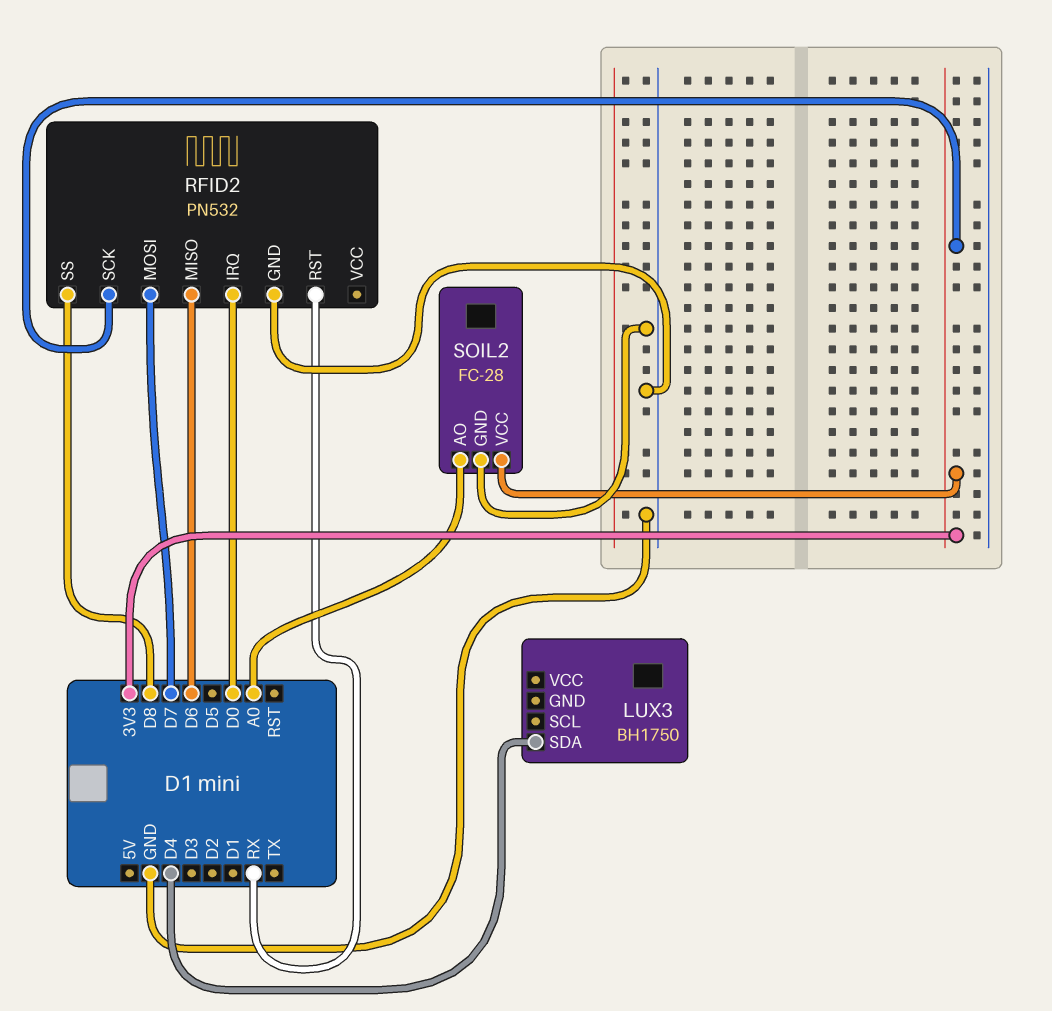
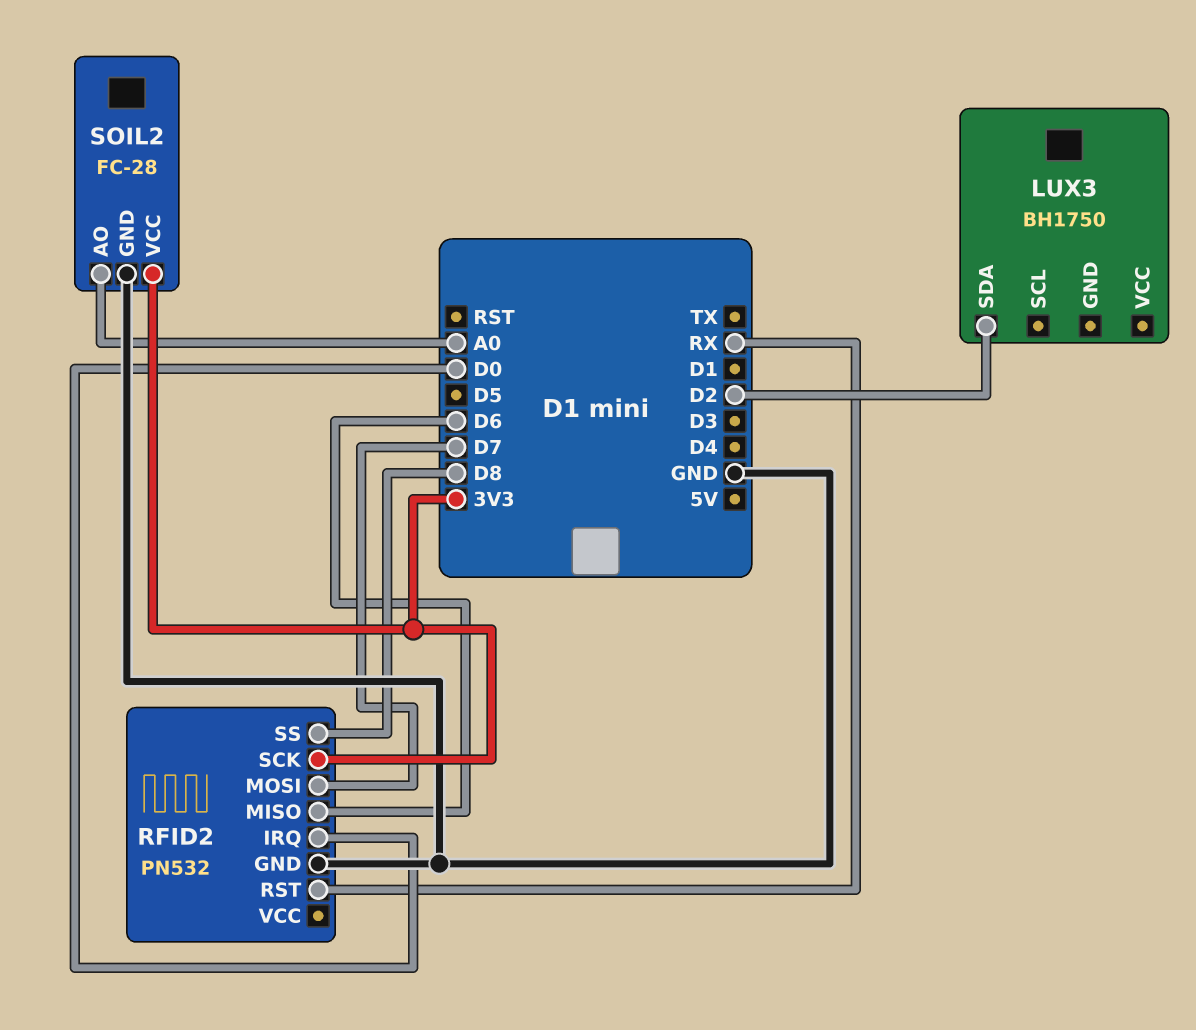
LUX3 pin SDA: D4 -> D2

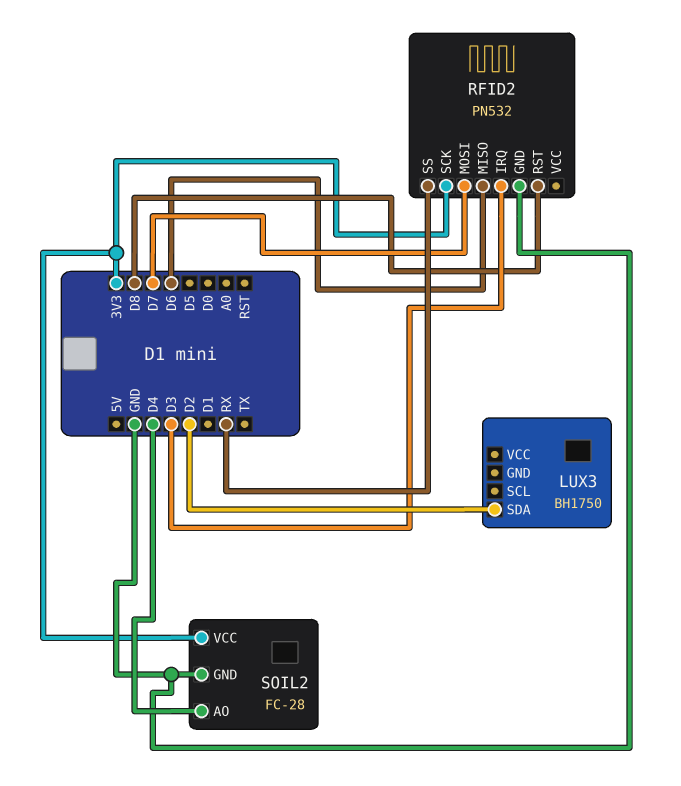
RFID2 pin IRQ: D0 -> D3
RFID2 pin RST: RX -> D8
RFID2 pin SS: D8 -> RX
SOIL2 pin AO: A0 -> D4

